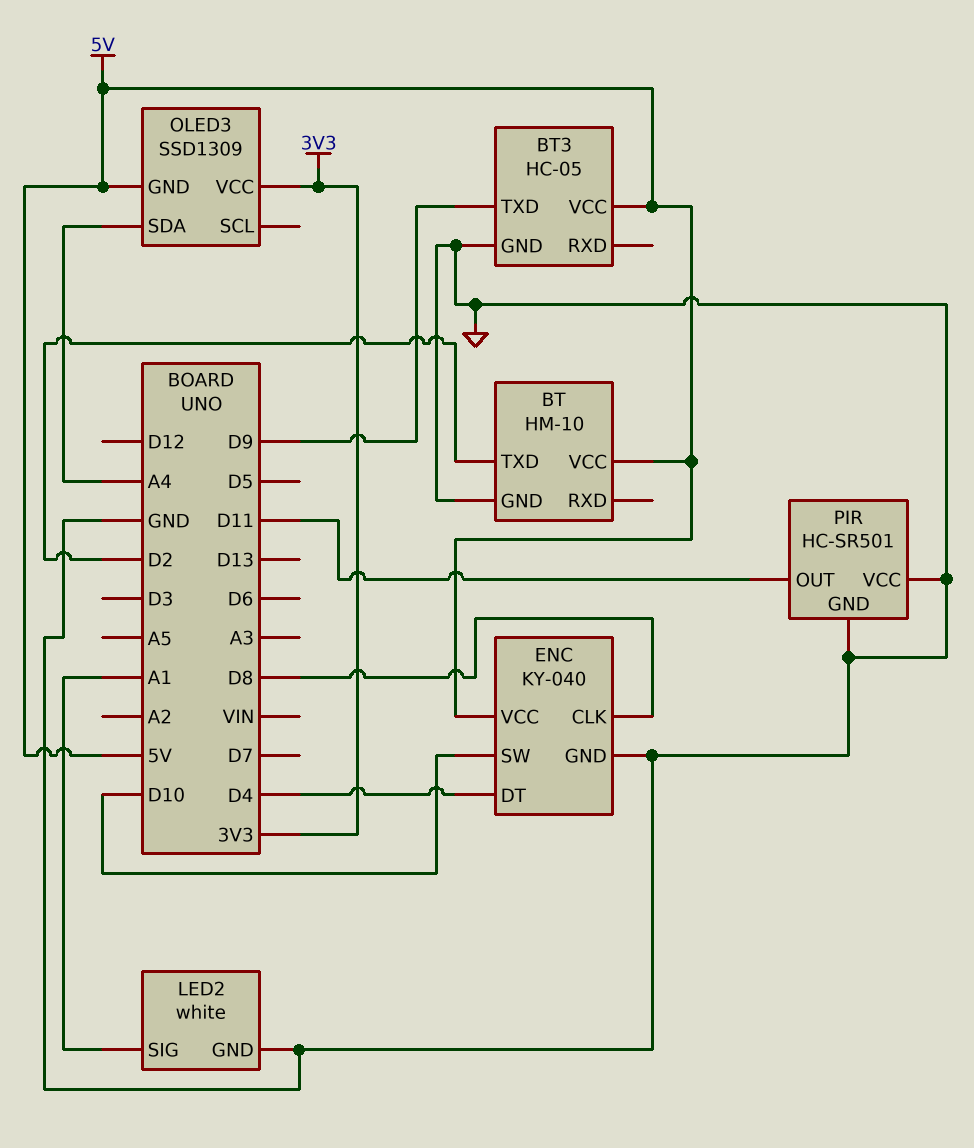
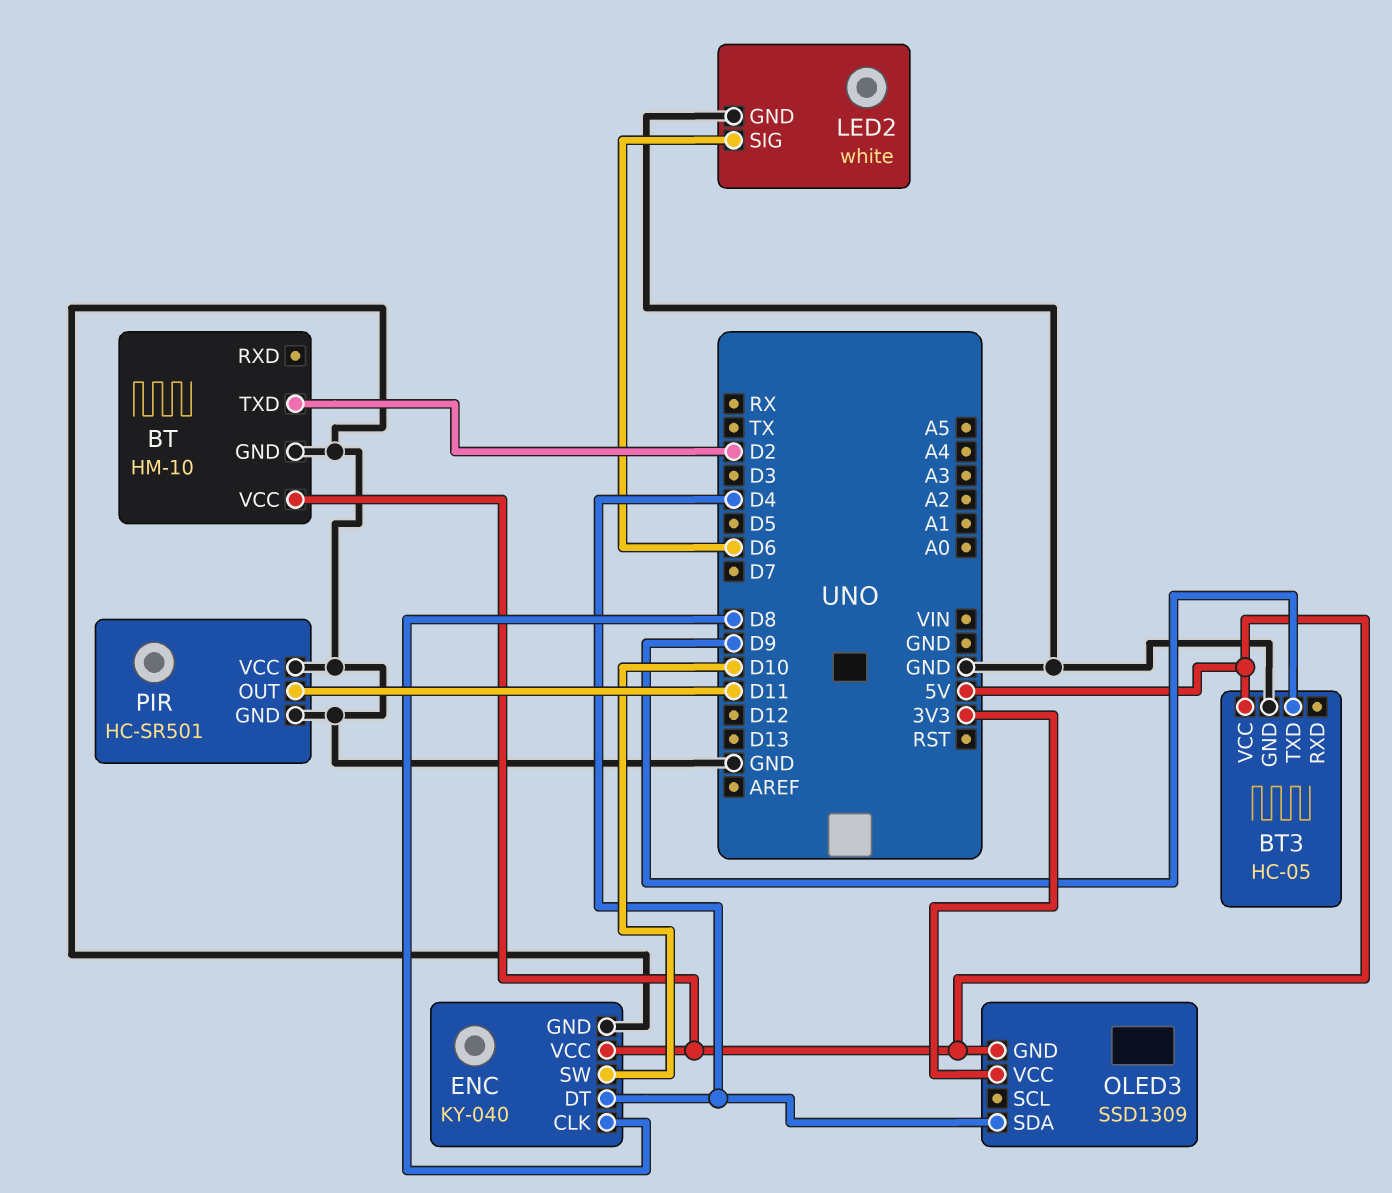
LED2 pin SIG: A1 -> D6
OLED3 pin SDA: A4 -> D4

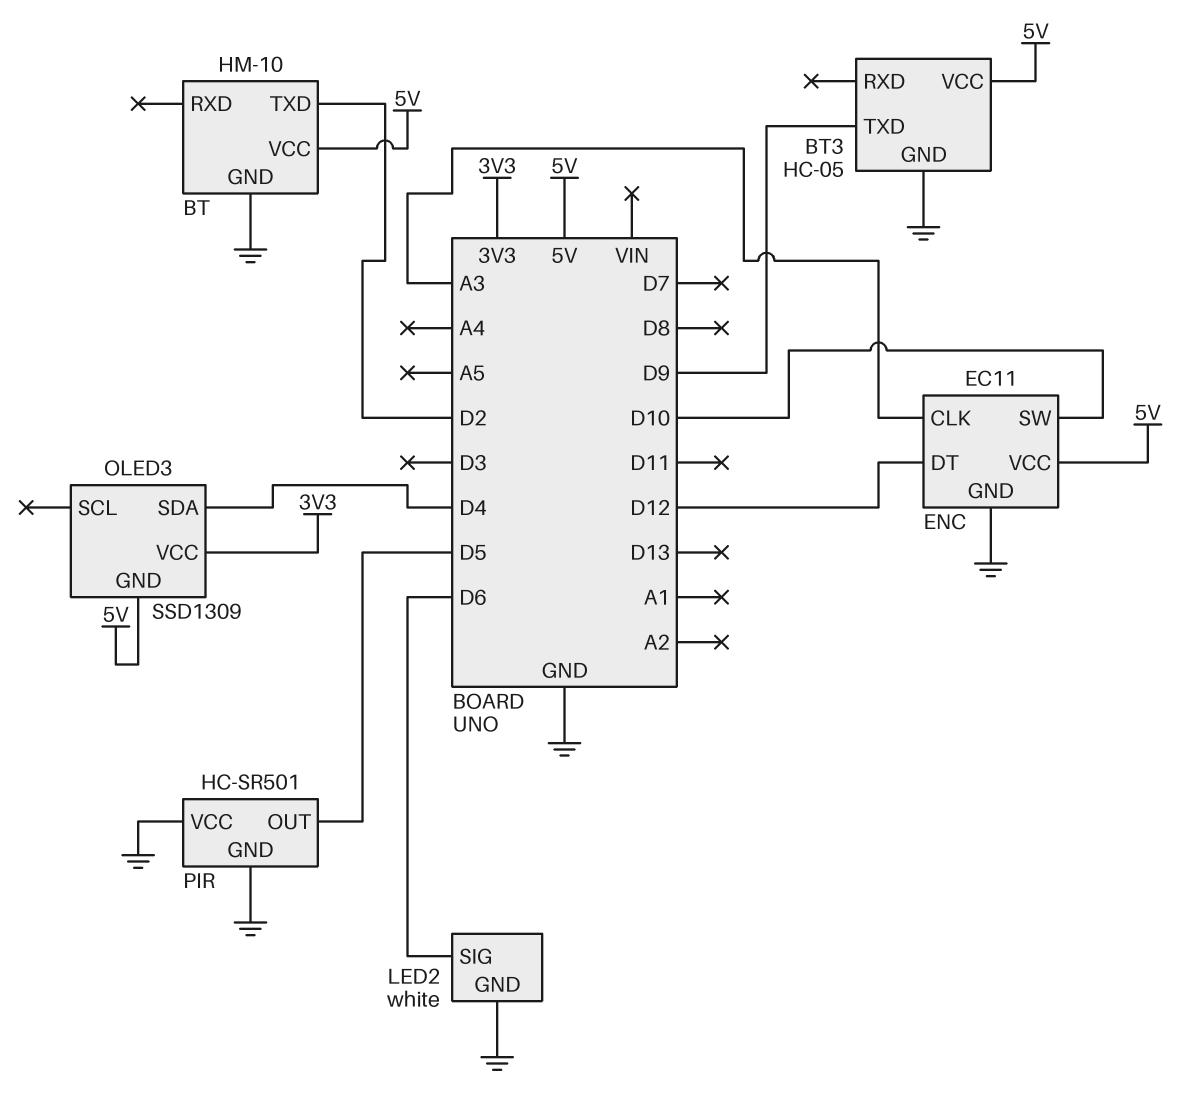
ENC: KY-040 -> EC11
ENC pin CLK: D8 -> A3
ENC pin DT: D4 -> D12
PIR pin OUT: D11 -> D5

